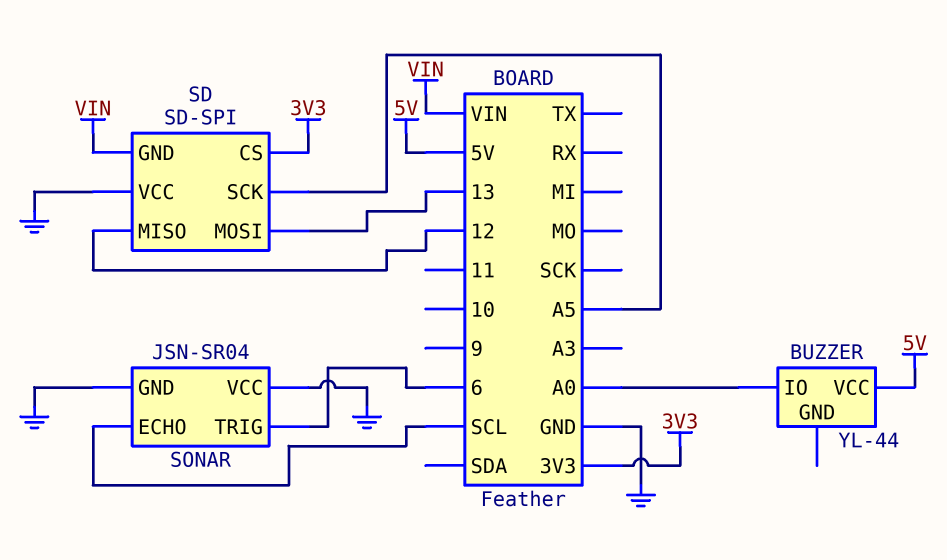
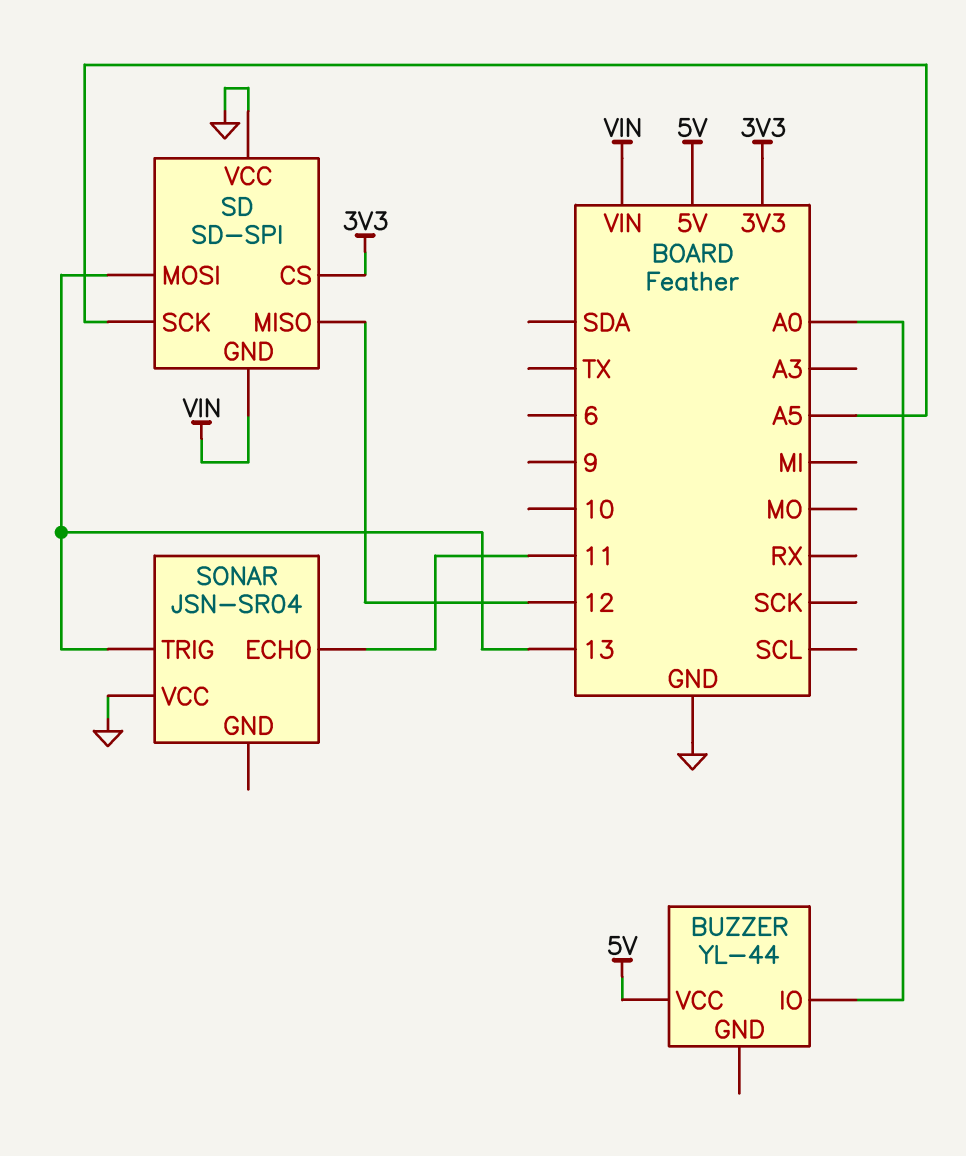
SONAR pin ECHO: SCL -> 11
SONAR pin GND: GND -> none
SONAR pin TRIG: 6 -> 13

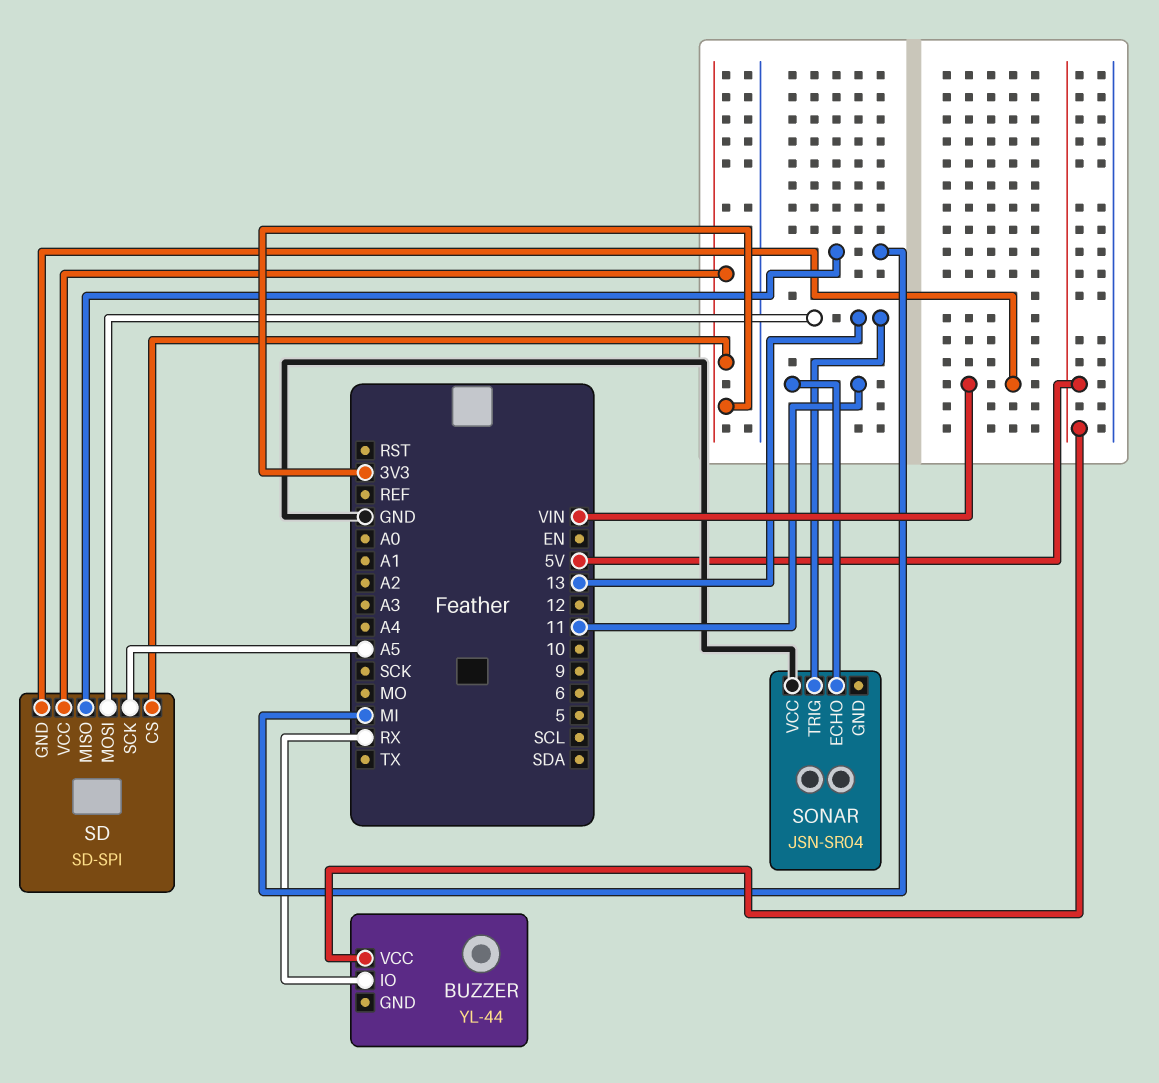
BUZZER pin IO: A0 -> RX
SD pin MISO: 12 -> MI
SD pin VCC: GND -> 3V3

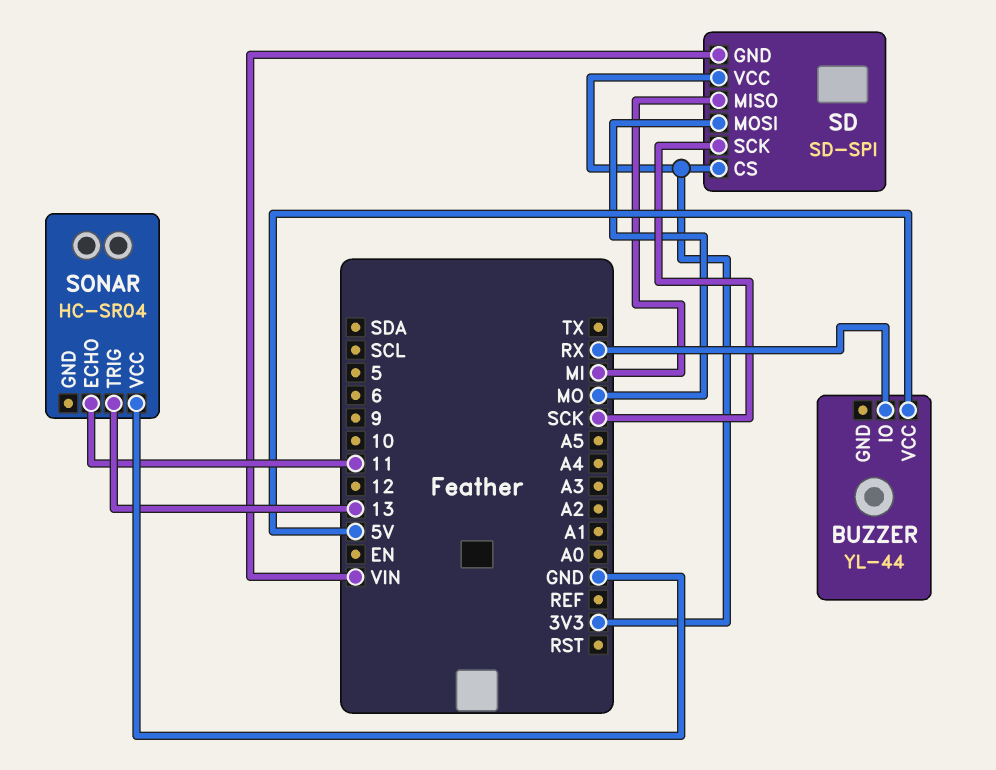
SD pin MOSI: 13 -> MO
SD pin SCK: A5 -> SCK
SONAR: JSN-SR04 -> HC-SR04

